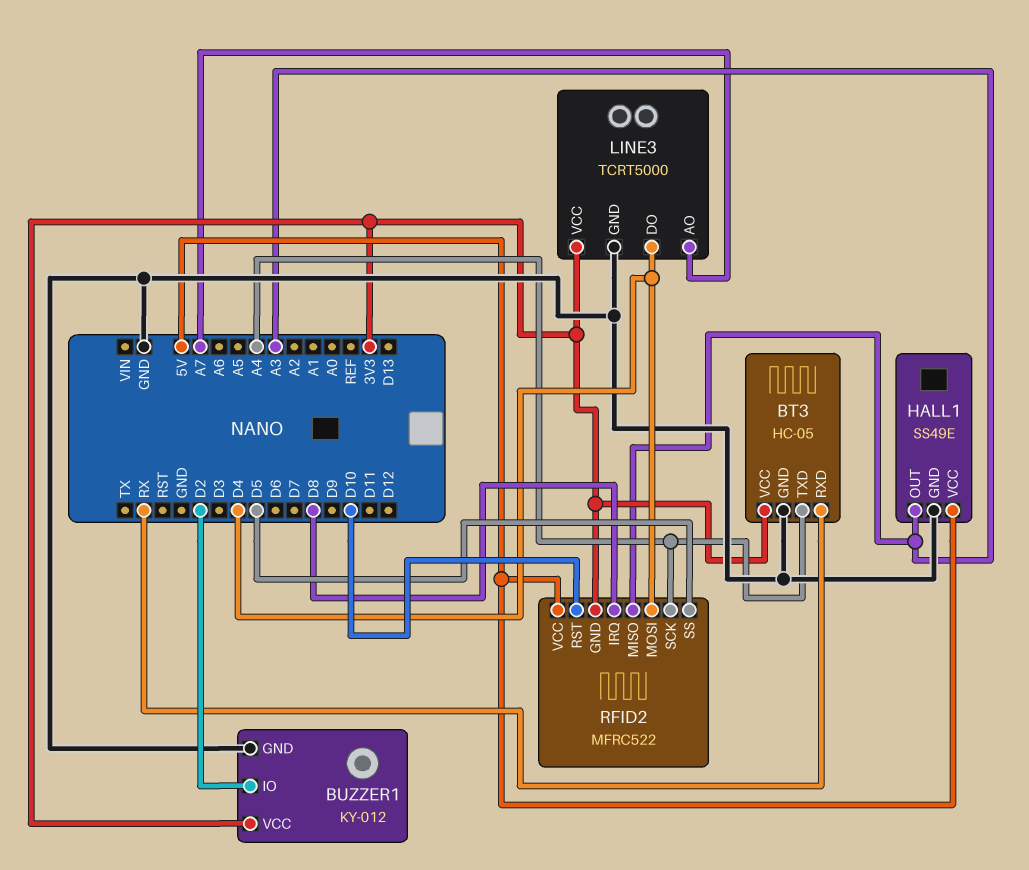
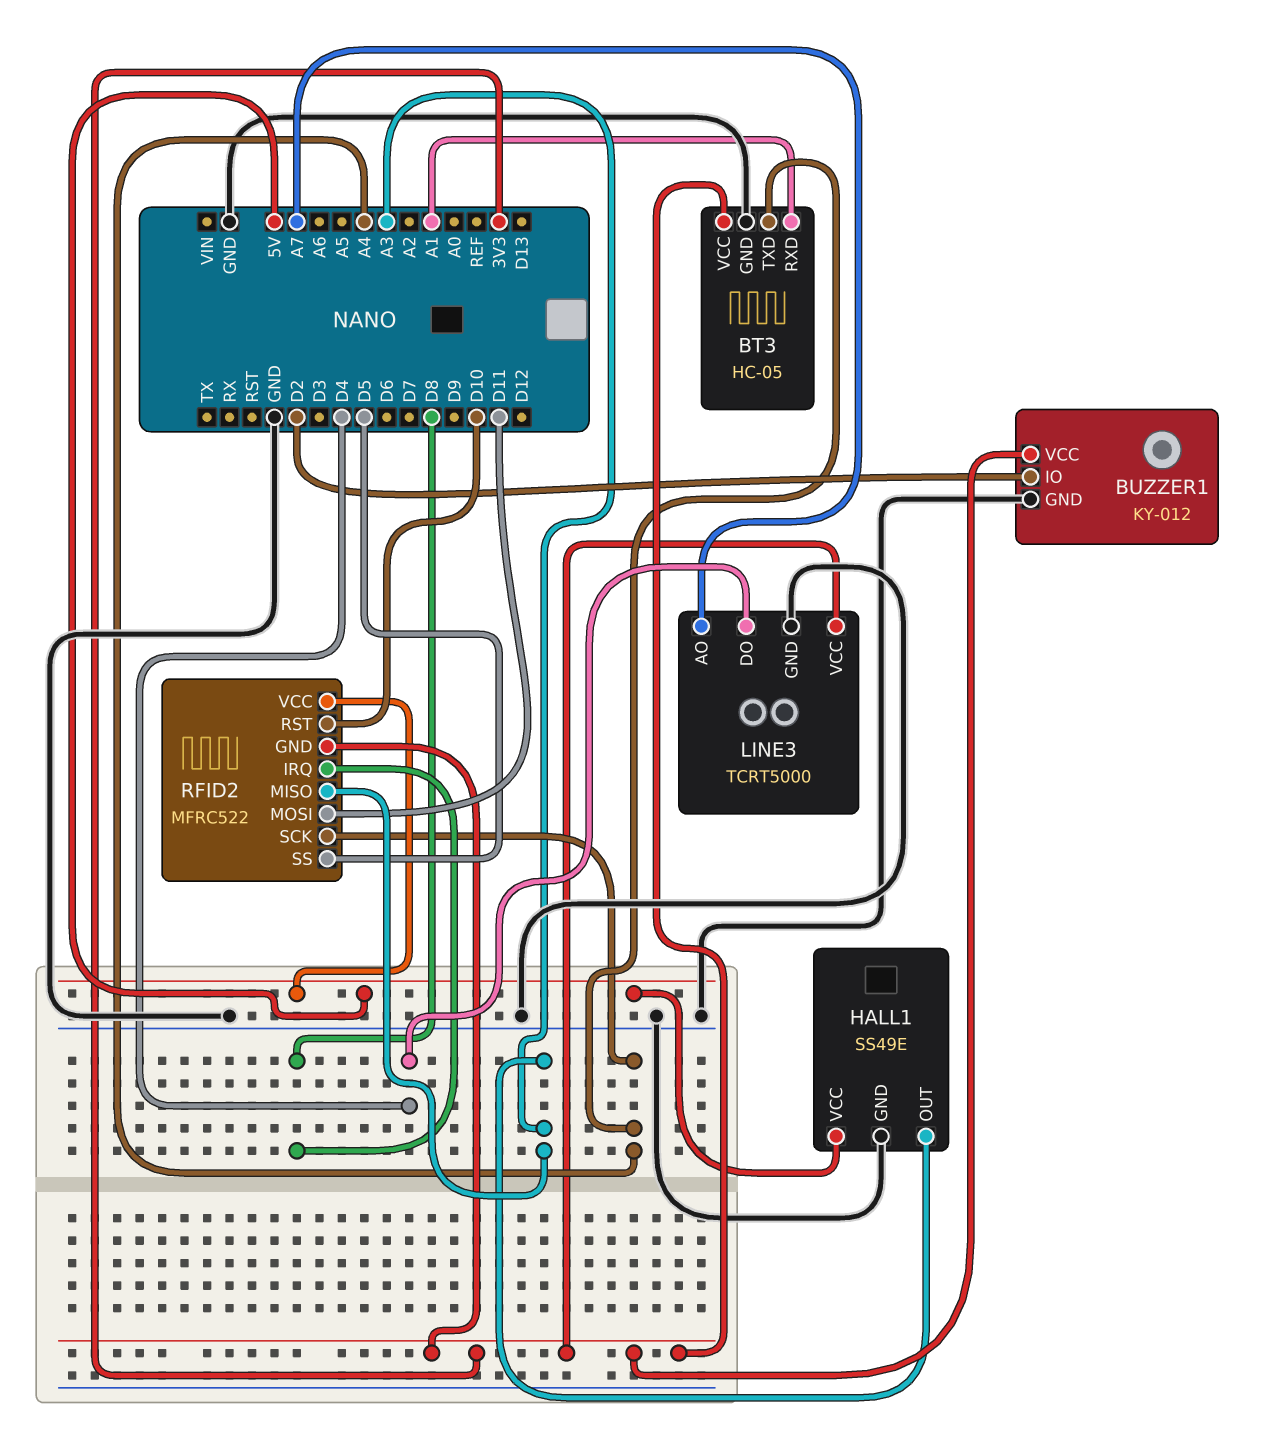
BT3 pin RXD: RX -> A1
RFID2 pin MOSI: D4 -> D11

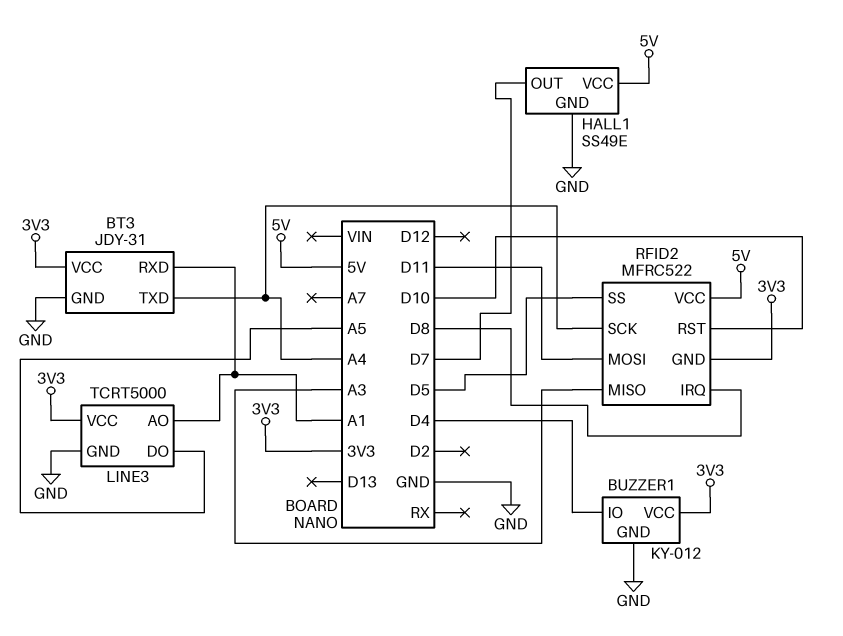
BT3: HC-05 -> JDY-31
BUZZER1 pin IO: D2 -> D4
HALL1 pin OUT: A3 -> D7
LINE3 pin AO: A7 -> A1
LINE3 pin DO: D4 -> A5

